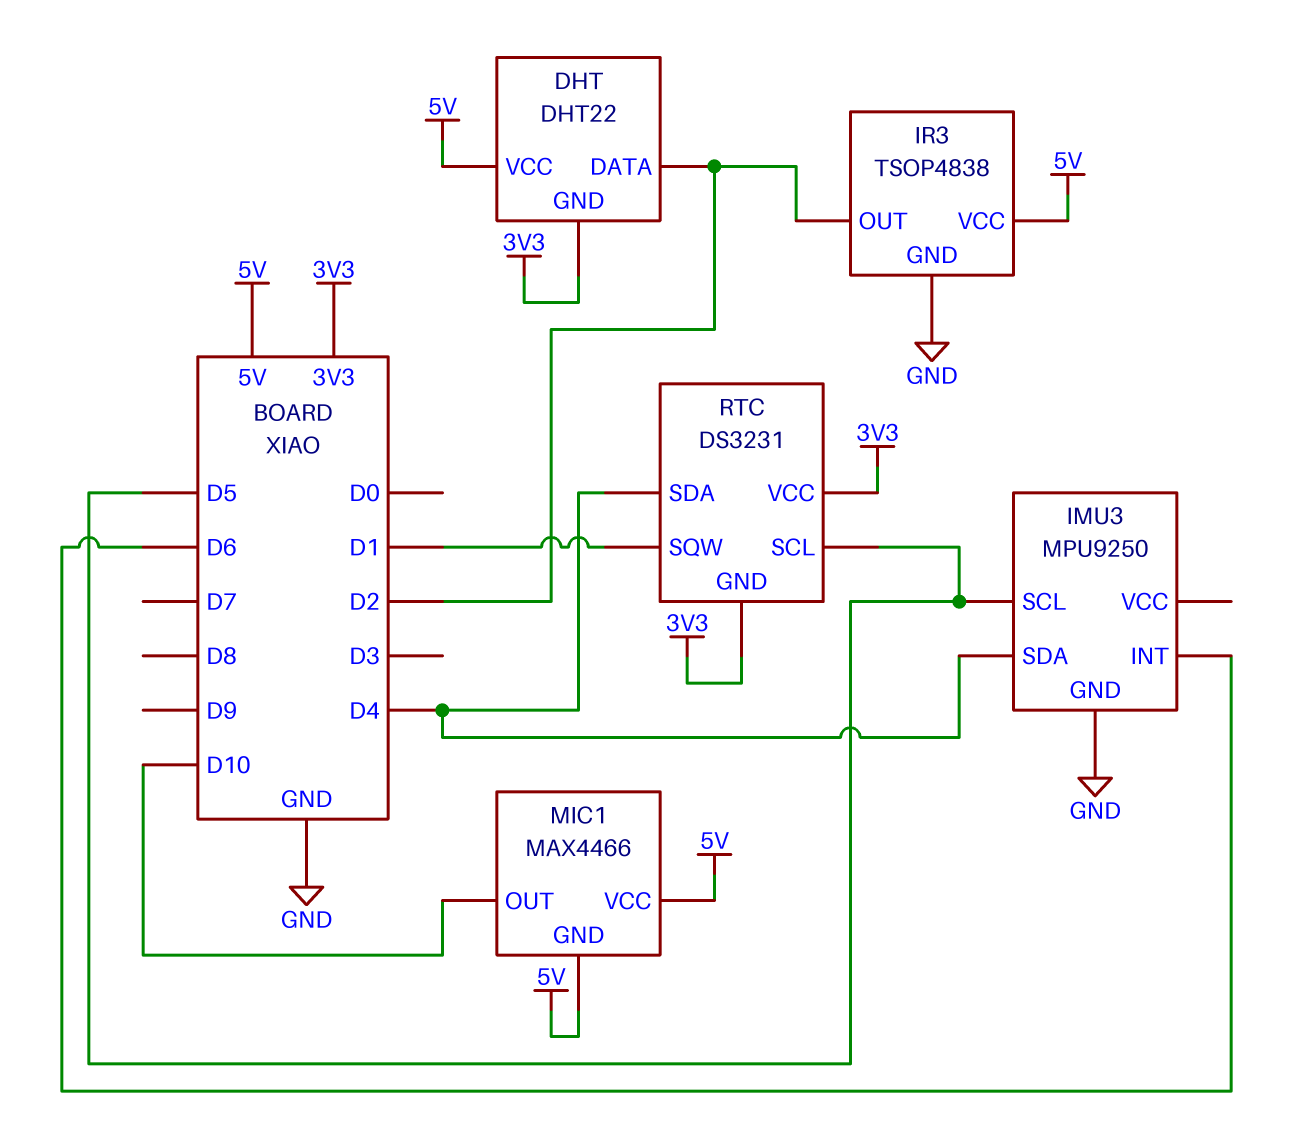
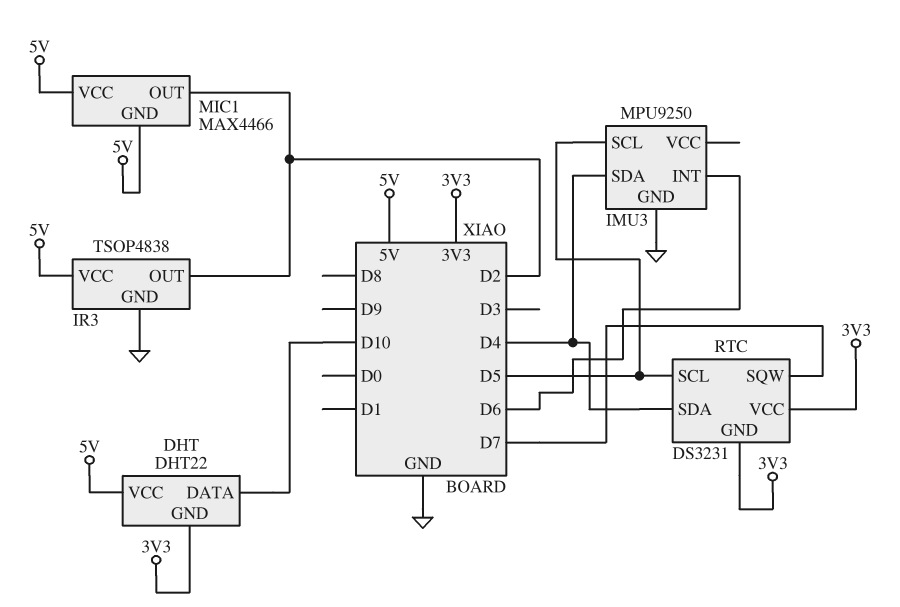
DHT pin DATA: D2 -> D10
MIC1 pin OUT: D10 -> D2
RTC pin SQW: D1 -> D7

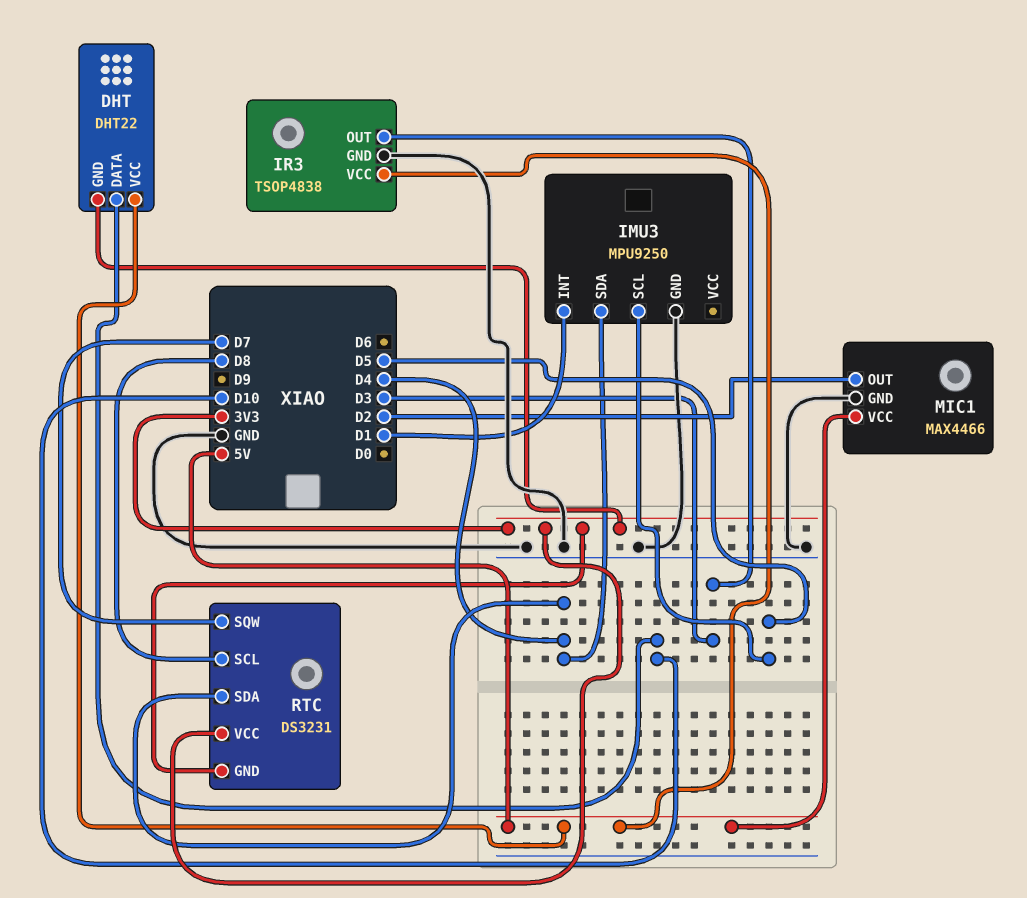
IMU3 pin INT: D6 -> D1
IR3 pin OUT: D2 -> D3
MIC1 pin GND: 5V -> GND
RTC pin SCL: D5 -> D8

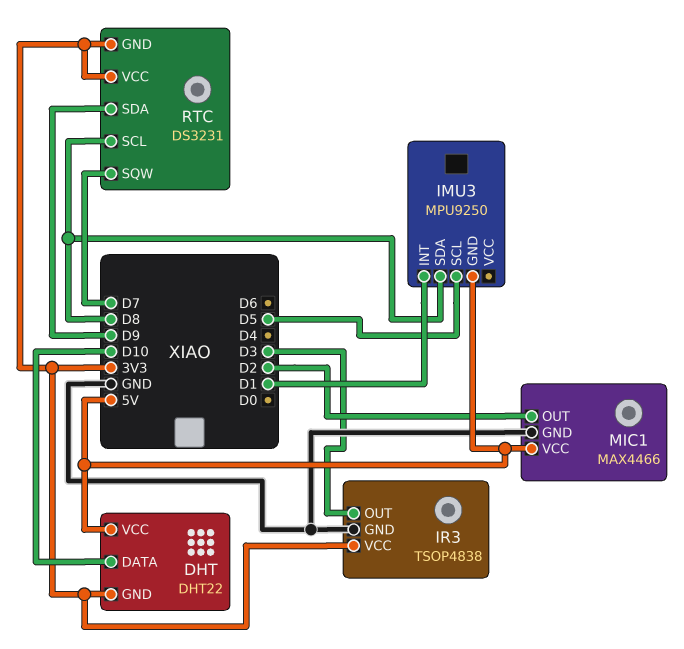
IMU3 pin GND: GND -> 5V
IMU3 pin SDA: D4 -> D8
IR3 pin VCC: 5V -> 3V3
RTC pin SDA: D4 -> D9

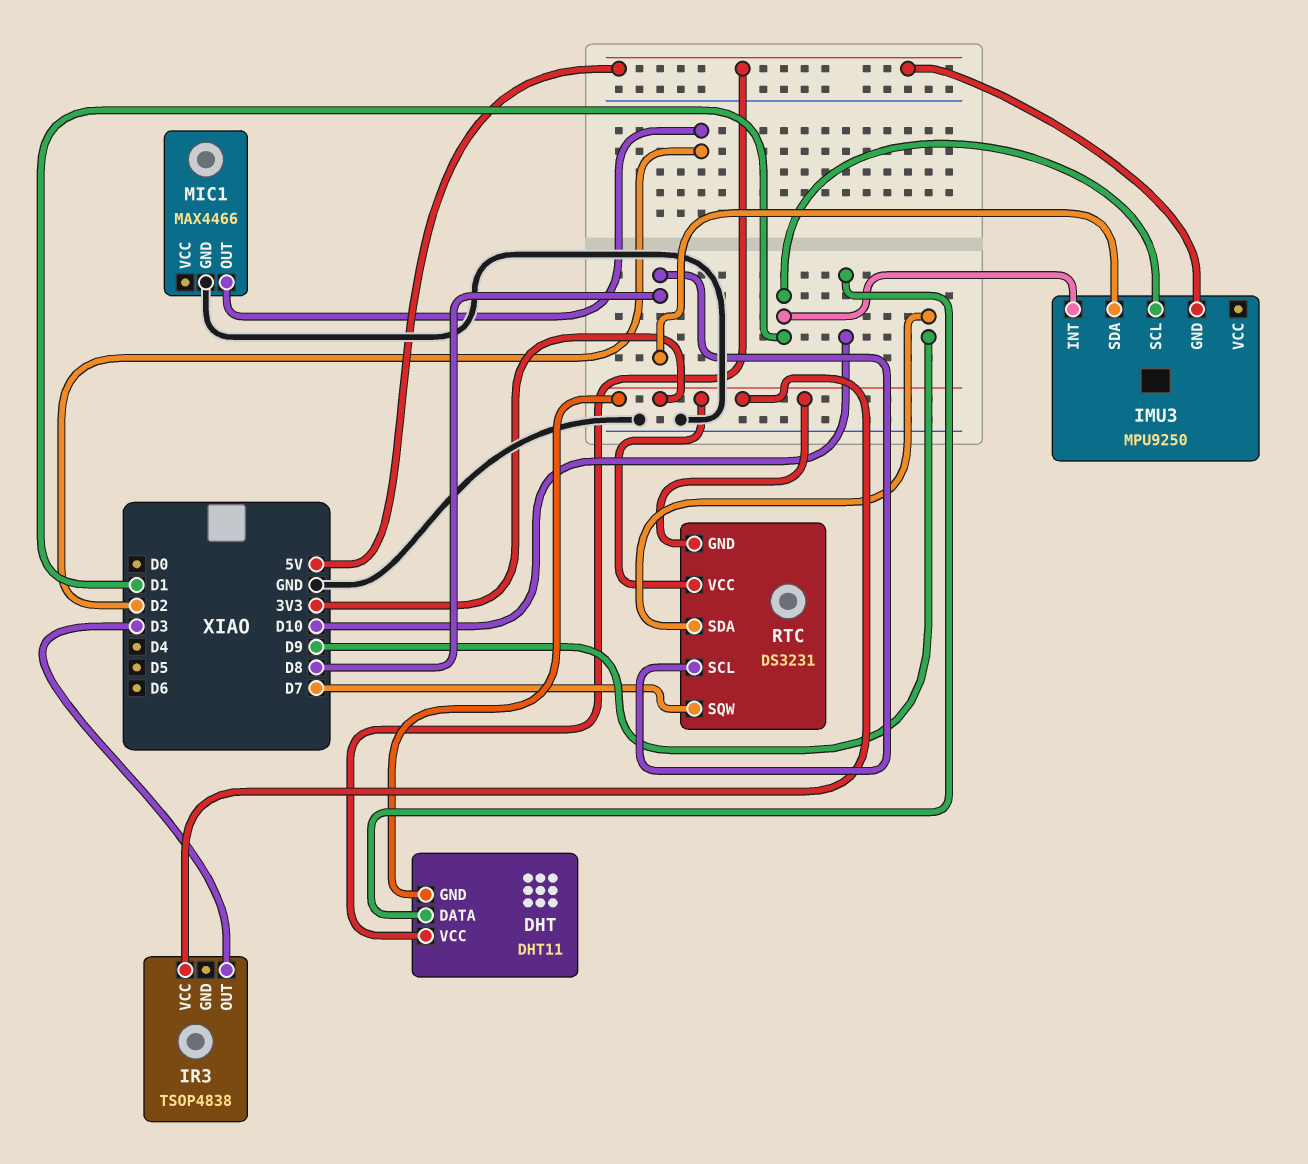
DHT: DHT22 -> DHT11
IMU3 pin SCL: D5 -> D1
IR3 pin GND: GND -> none
MIC1 pin VCC: 5V -> none

